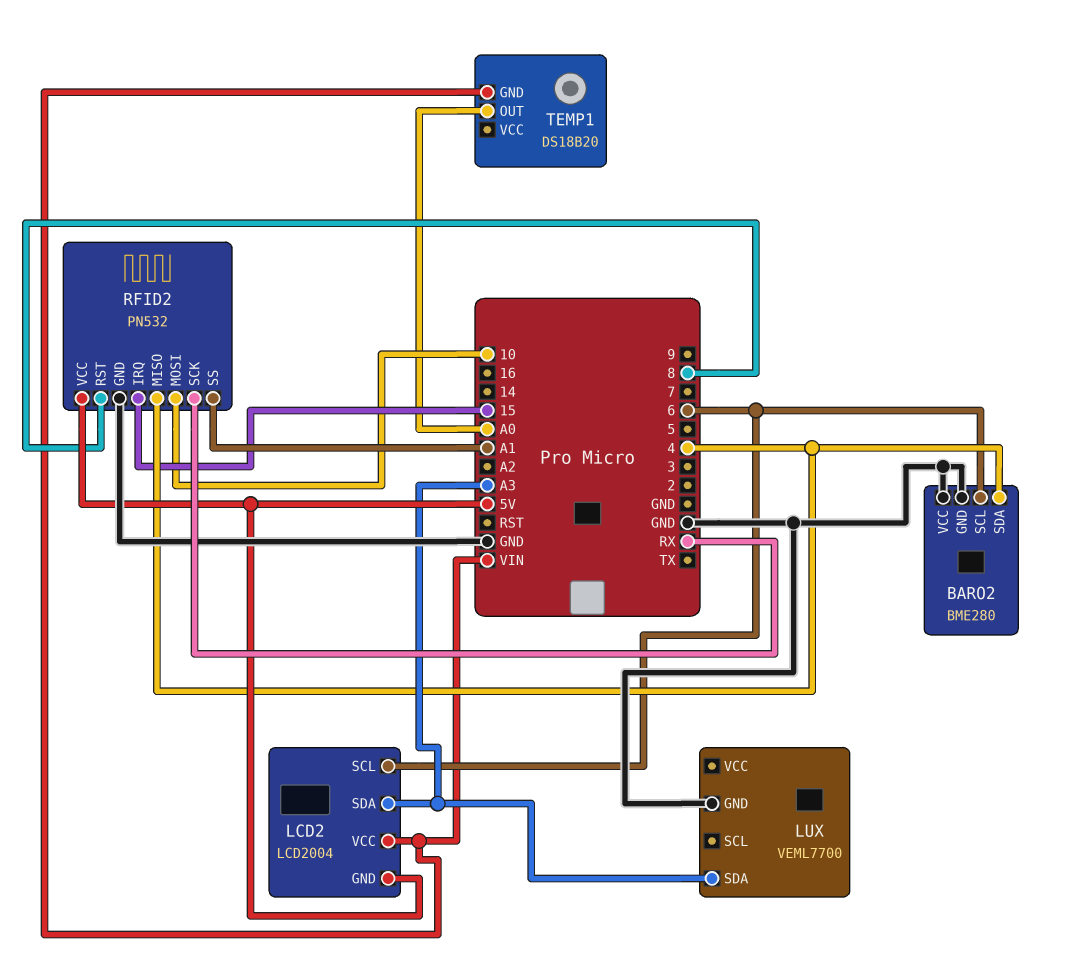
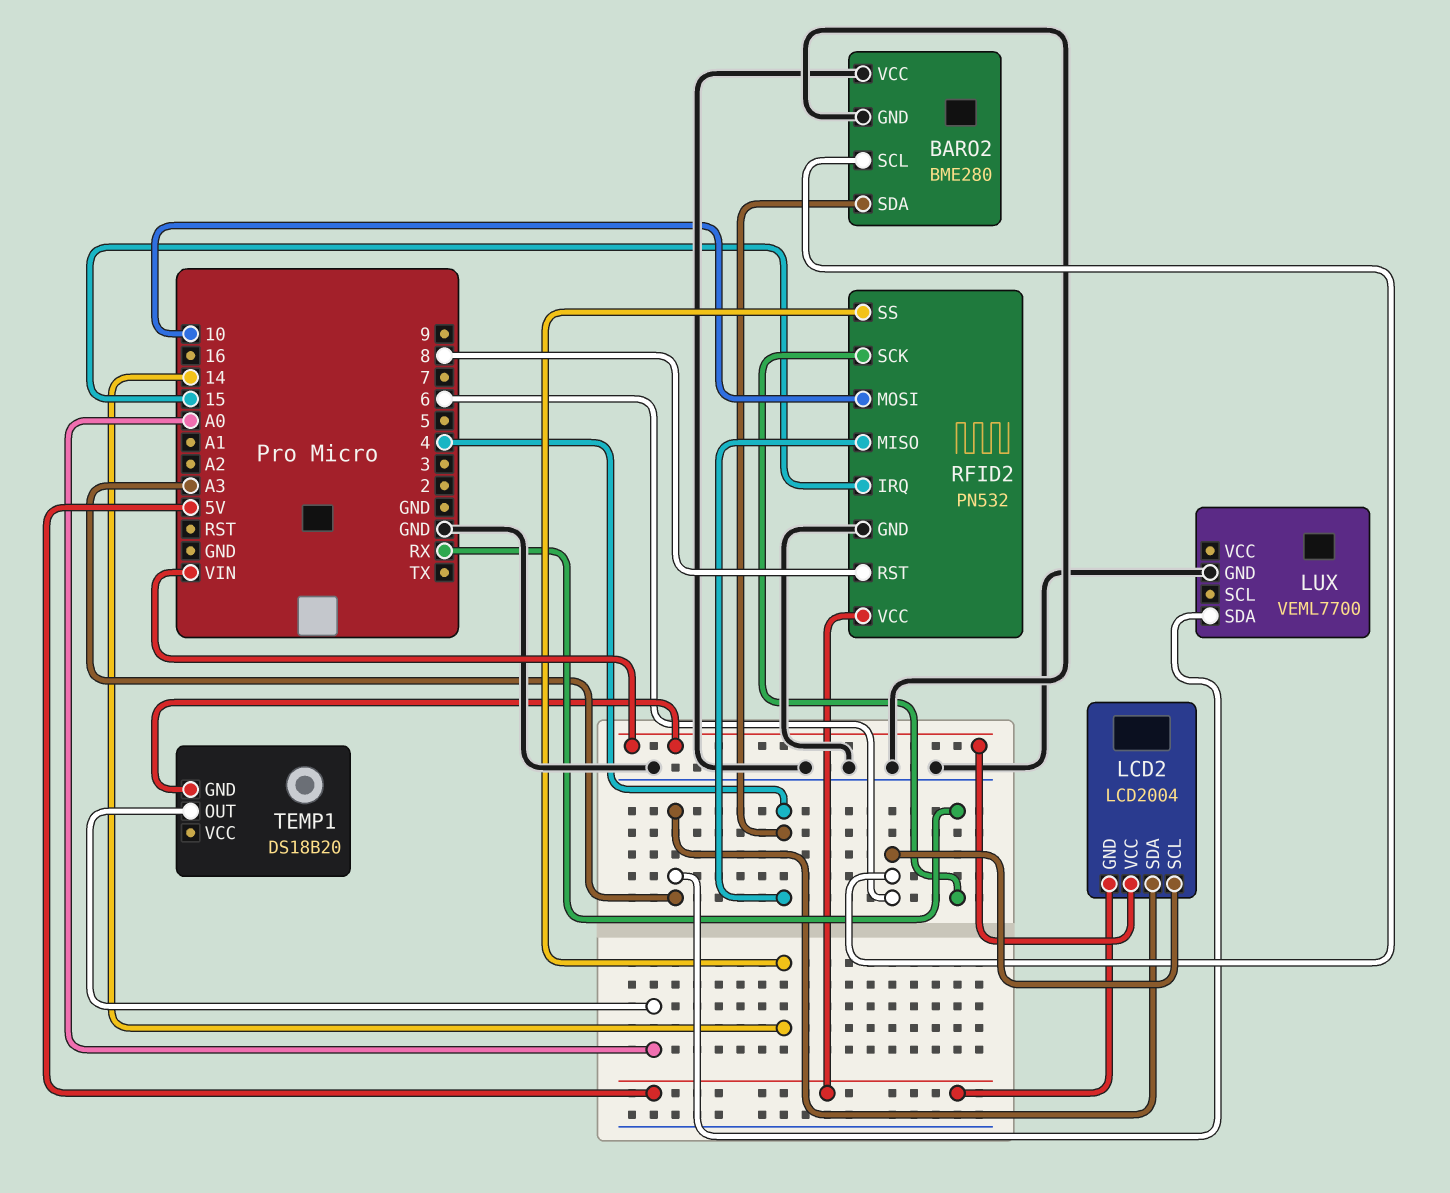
RFID2 pin SS: A1 -> 14

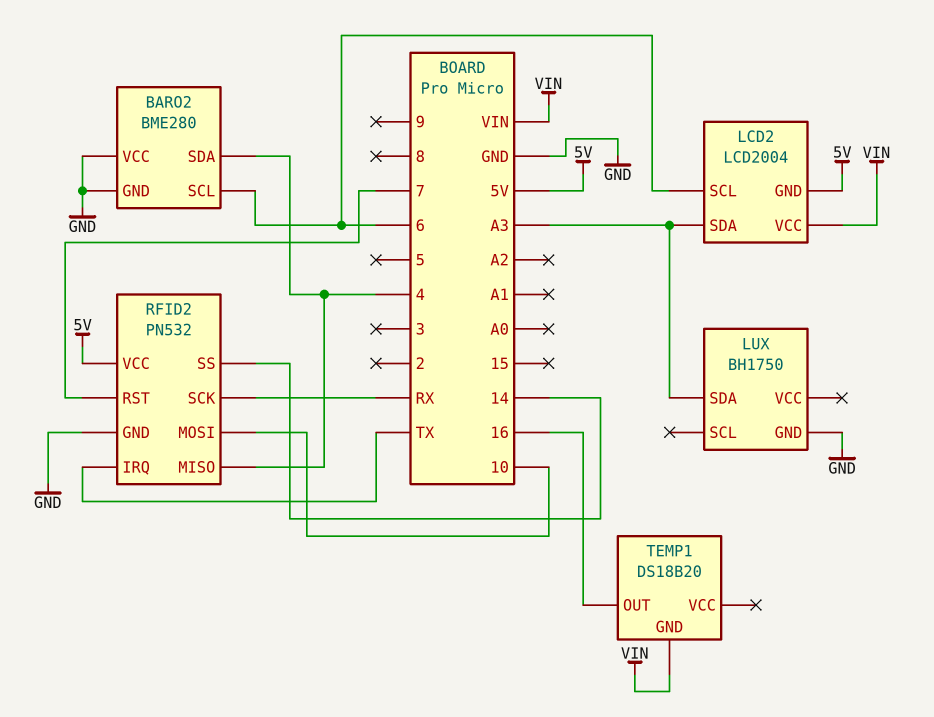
LUX: VEML7700 -> BH1750
RFID2 pin IRQ: 15 -> TX
RFID2 pin RST: 8 -> 7
TEMP1 pin OUT: A0 -> 16

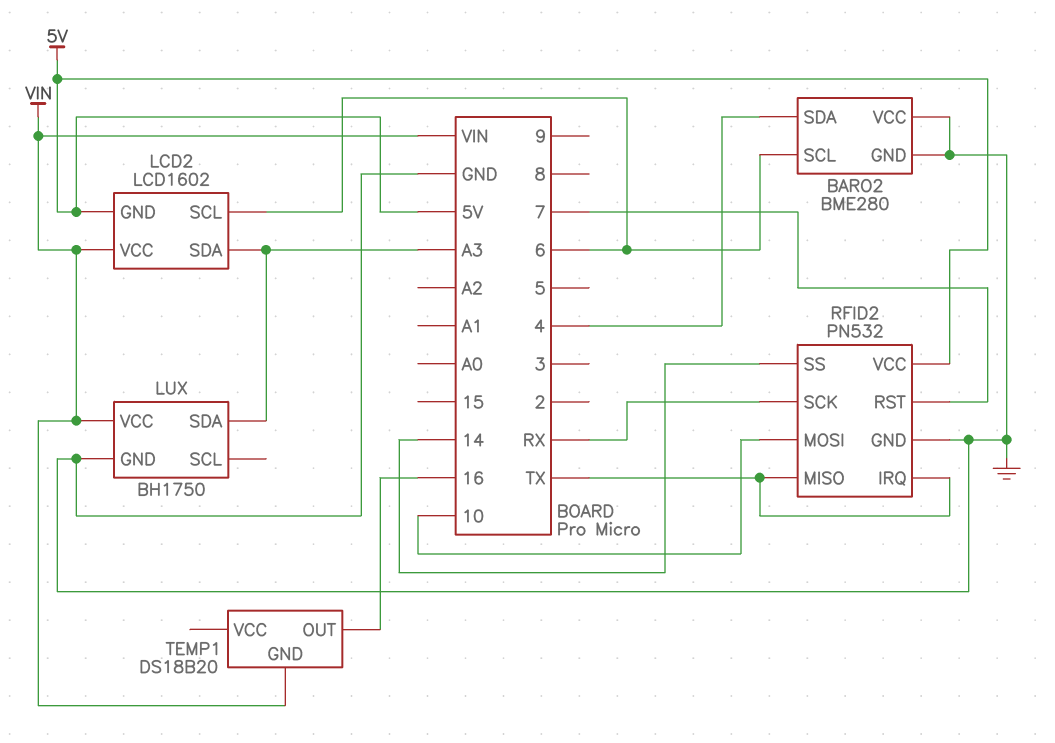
LCD2: LCD2004 -> LCD1602
LUX pin VCC: none -> VIN
RFID2 pin MISO: 4 -> TX

